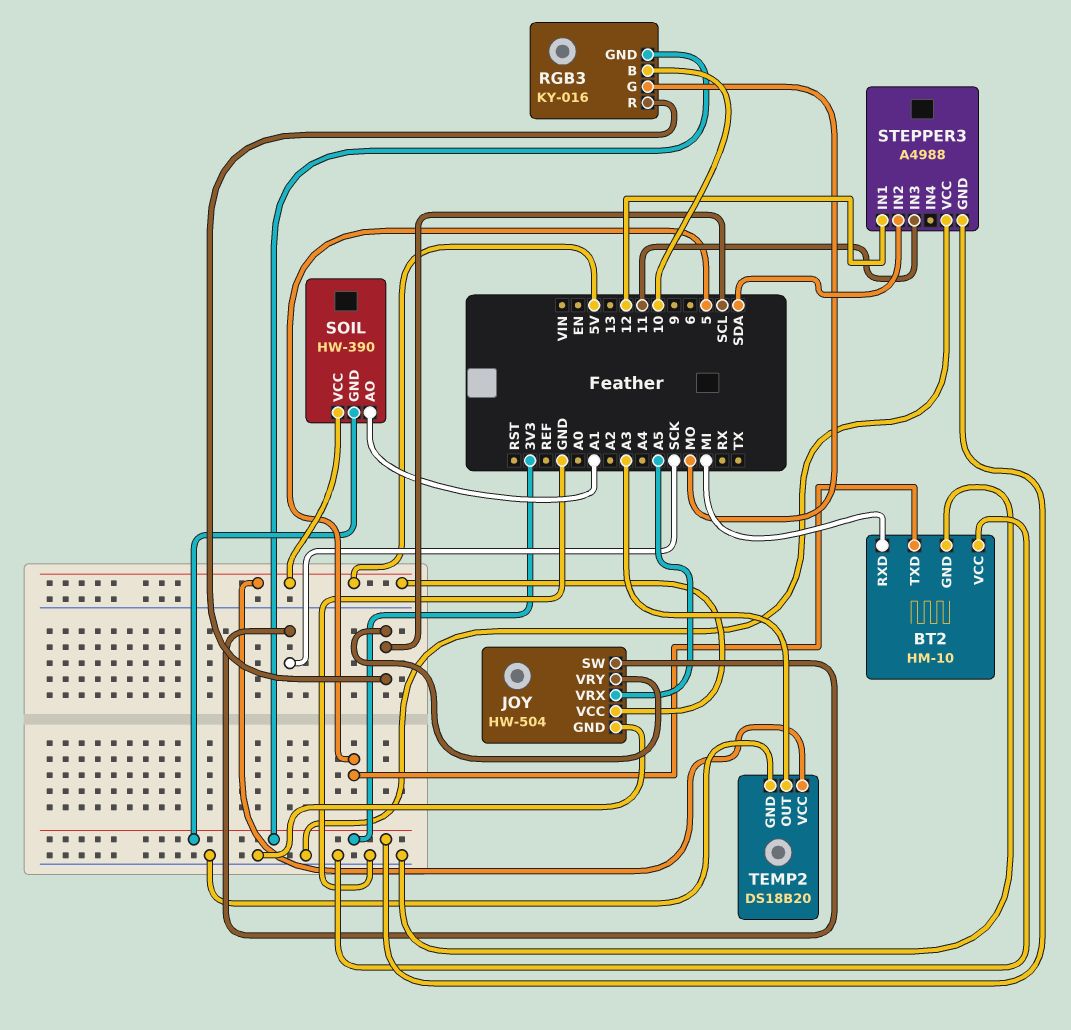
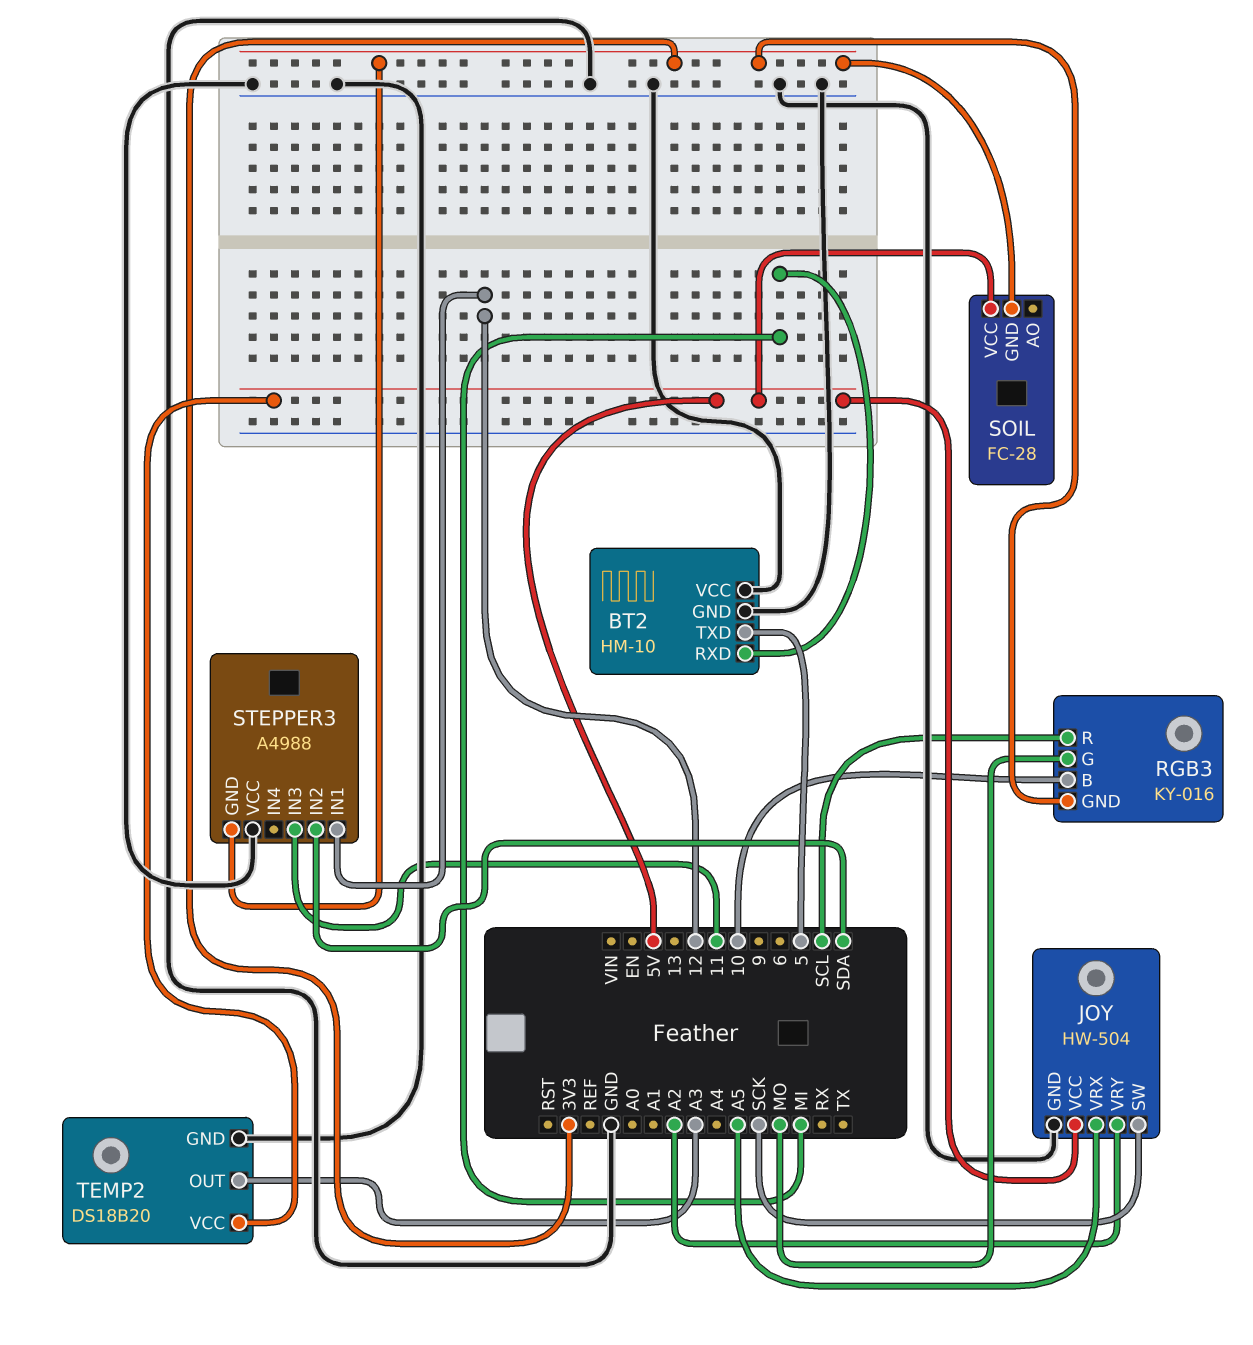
JOY pin VRY: SCL -> A2
SOIL: HW-390 -> FC-28
SOIL pin AO: A1 -> none

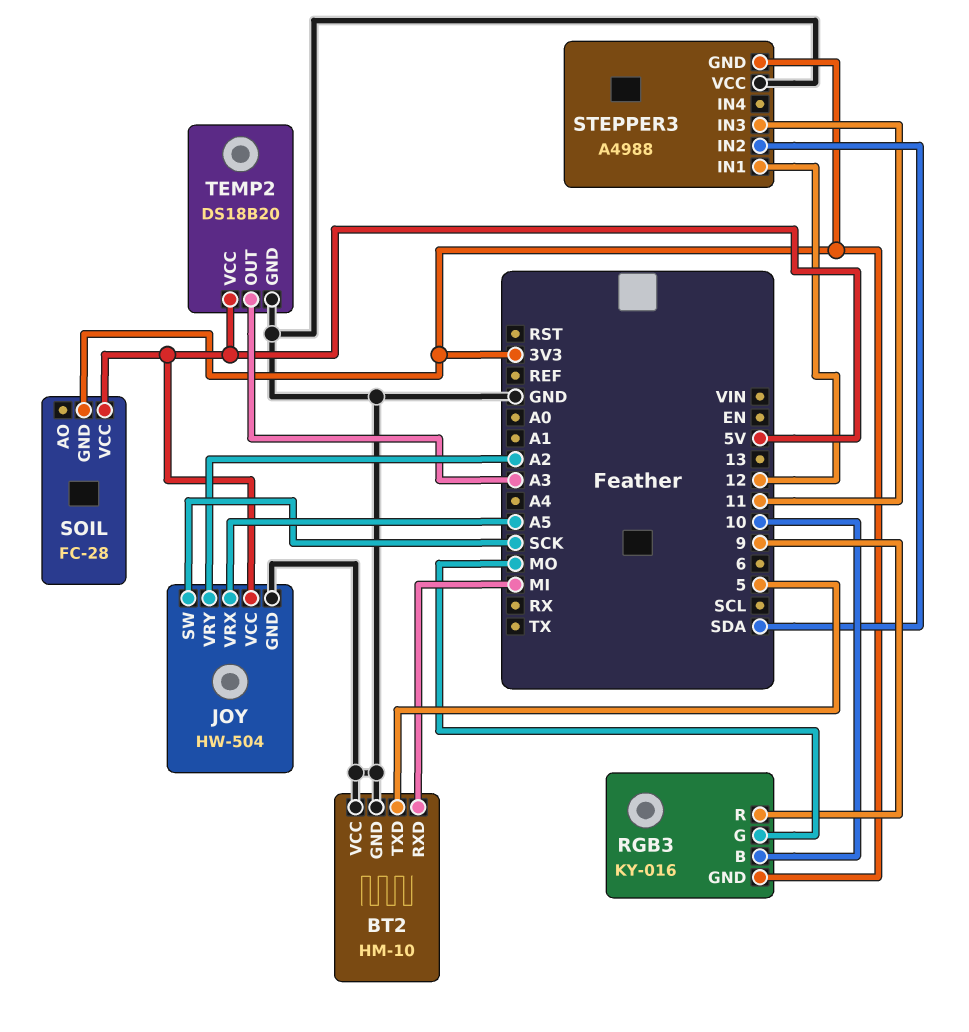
RGB3 pin R: SCL -> 9

